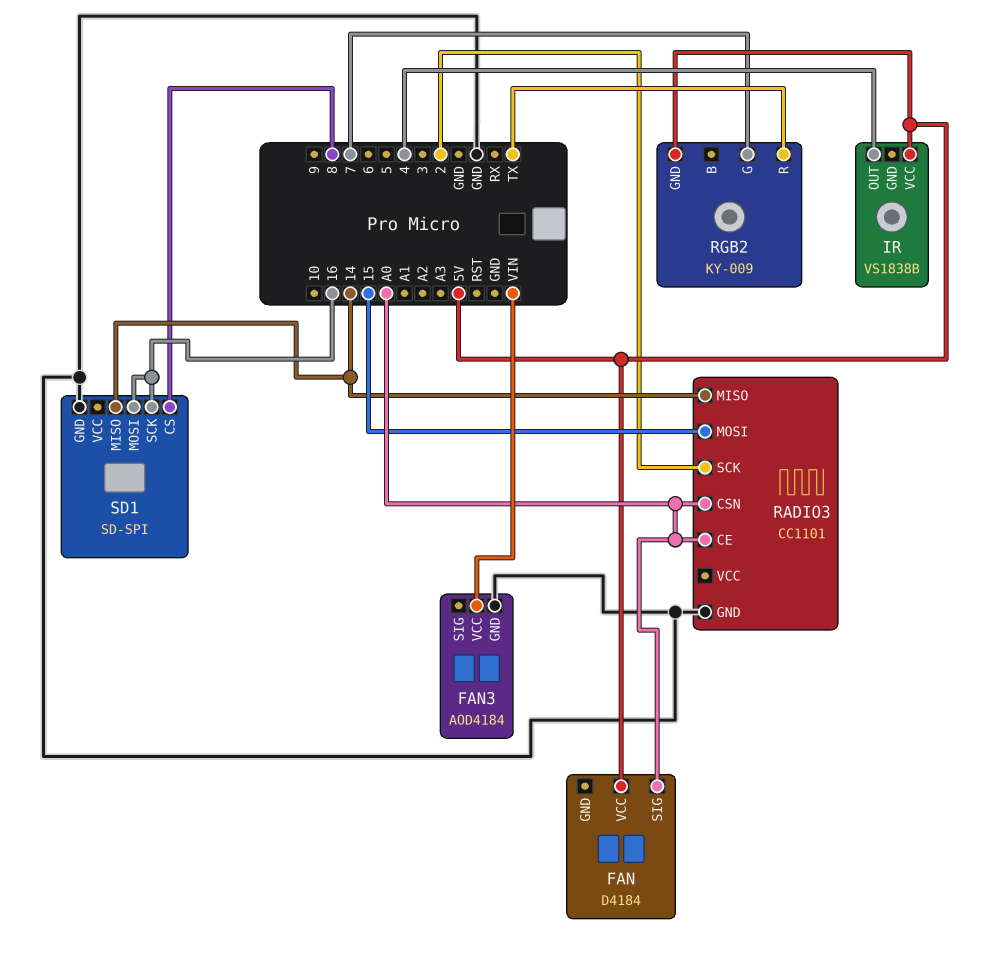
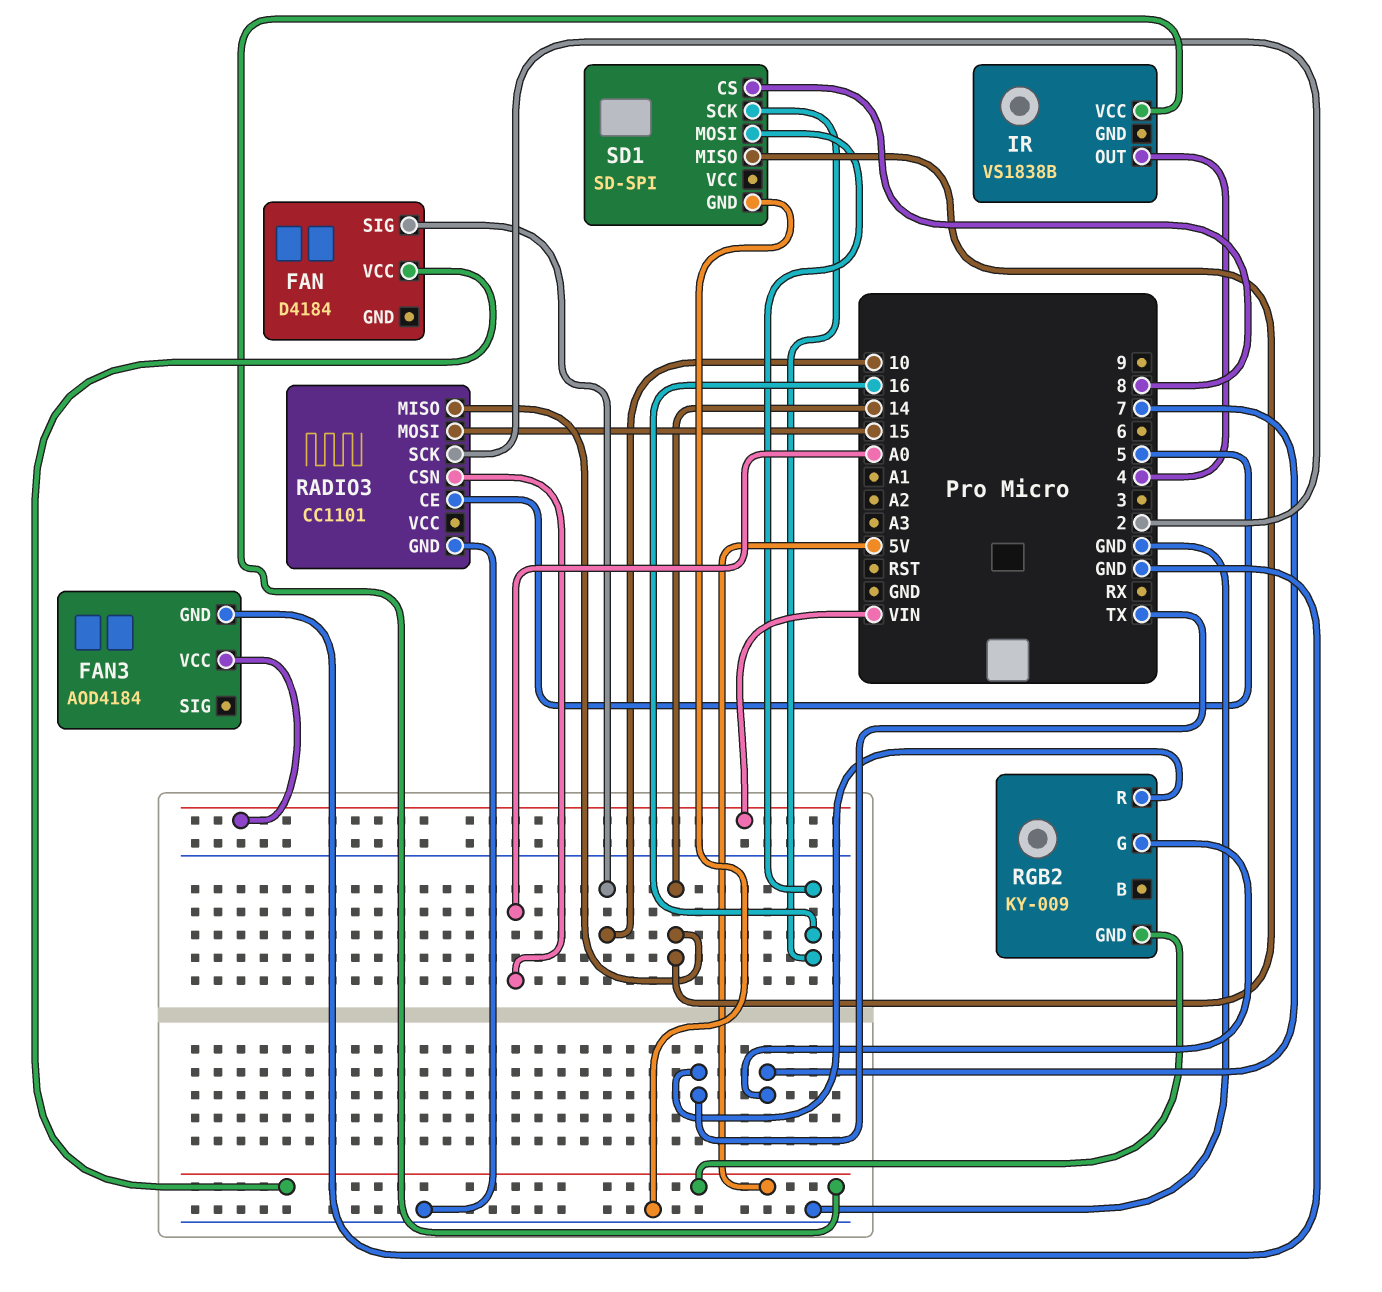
FAN pin SIG: A0 -> 10
RADIO3 pin CE: A0 -> 5

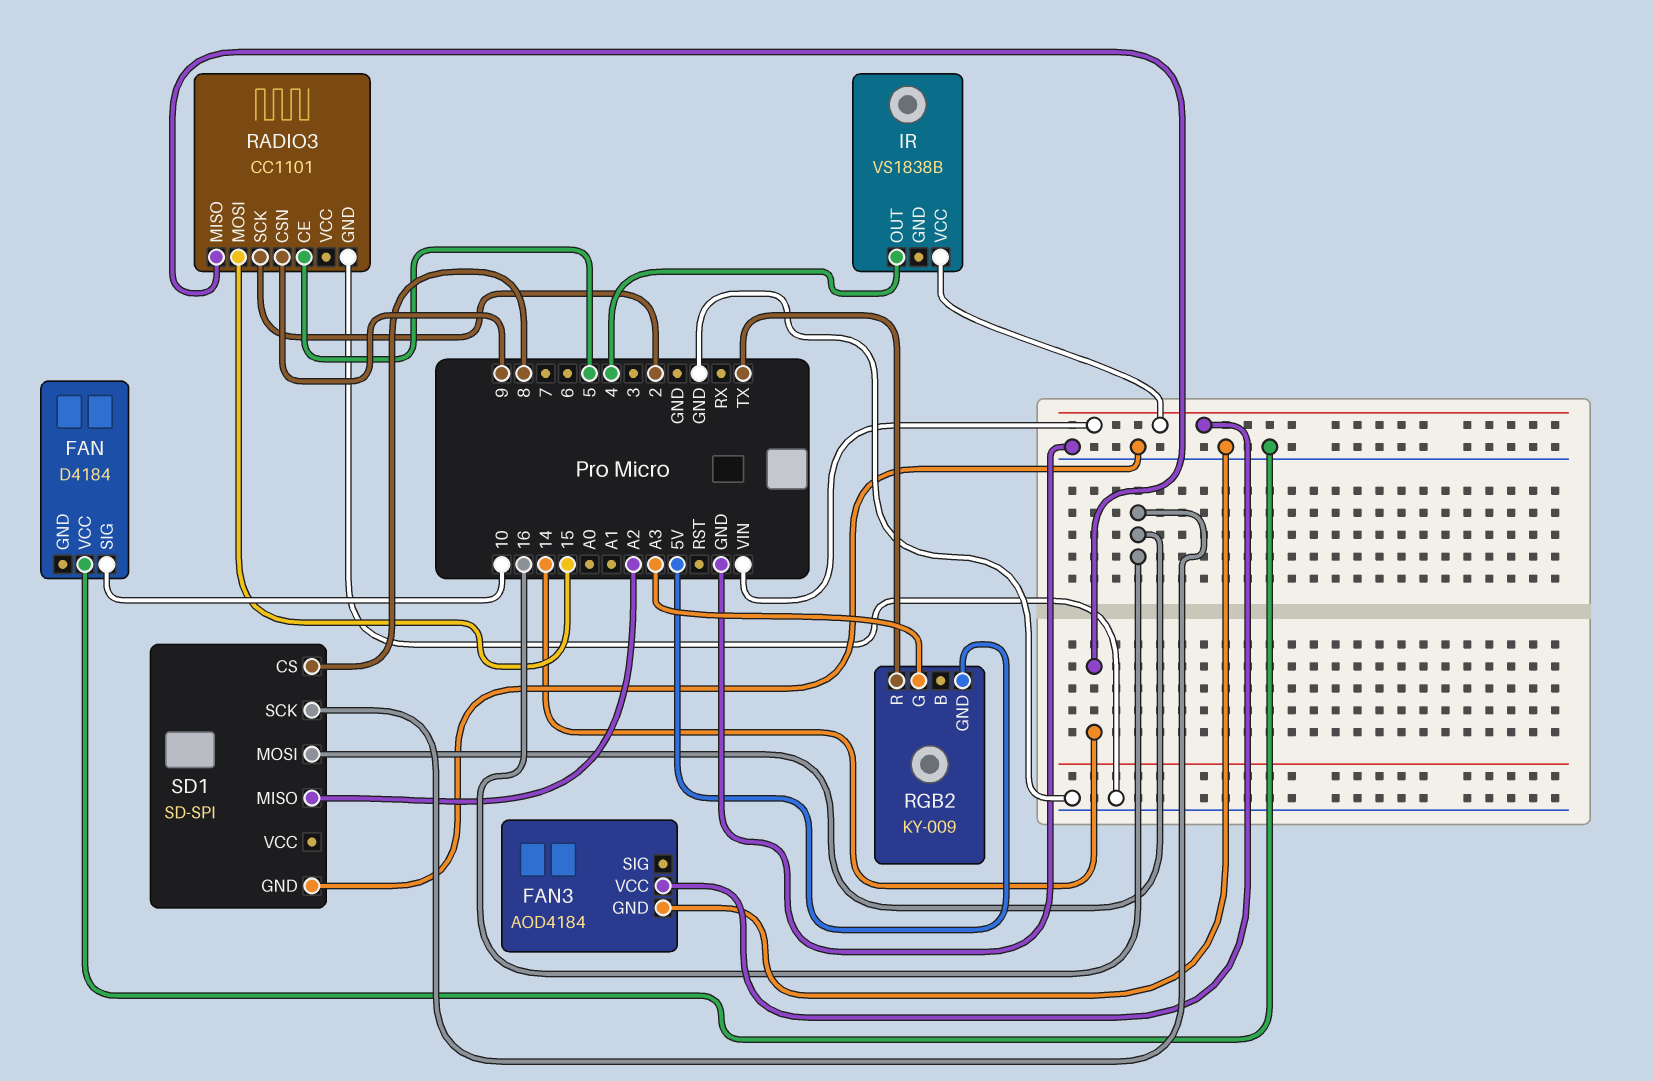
FAN pin VCC: 5V -> GND
IR pin VCC: 5V -> VIN
RADIO3 pin CSN: A0 -> 9
RGB2 pin G: 7 -> A3
SD1 pin MISO: 14 -> A2

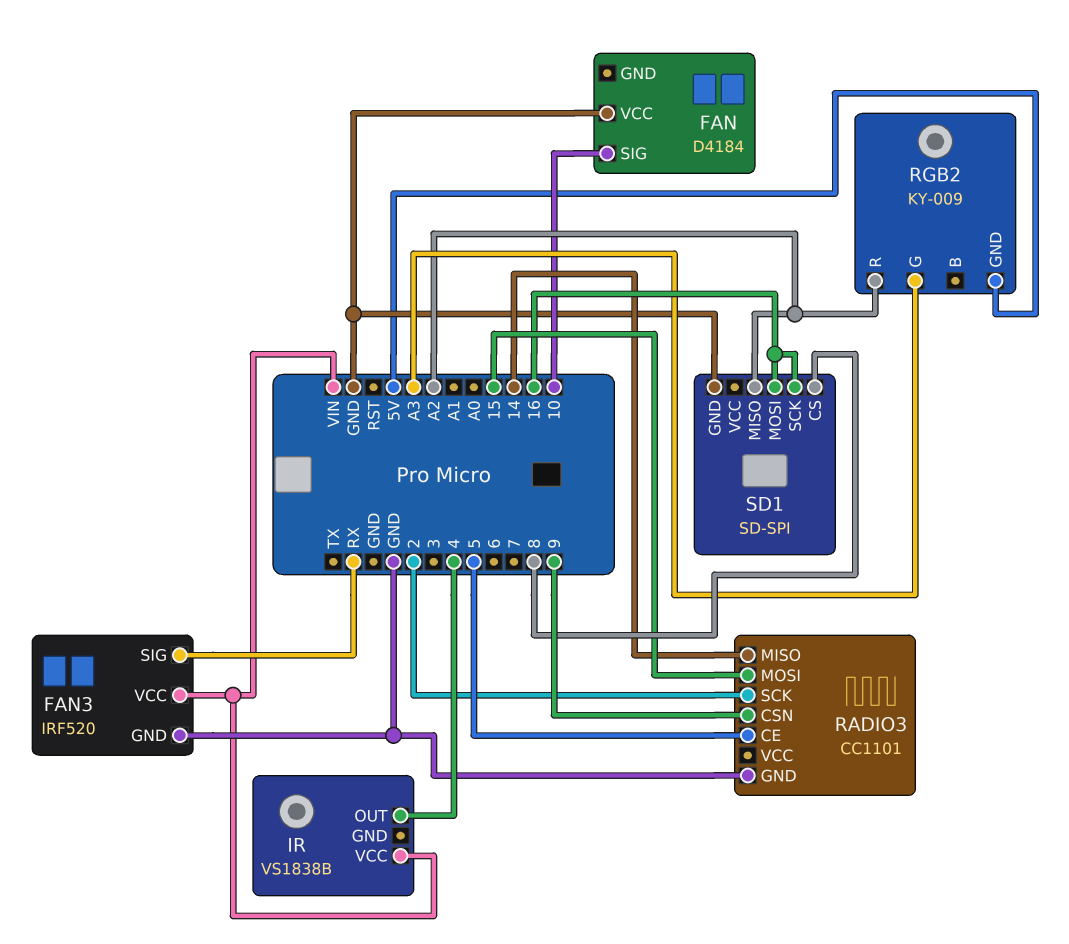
FAN3: AOD4184 -> IRF520
FAN3 pin SIG: none -> RX
RGB2 pin R: TX -> A2

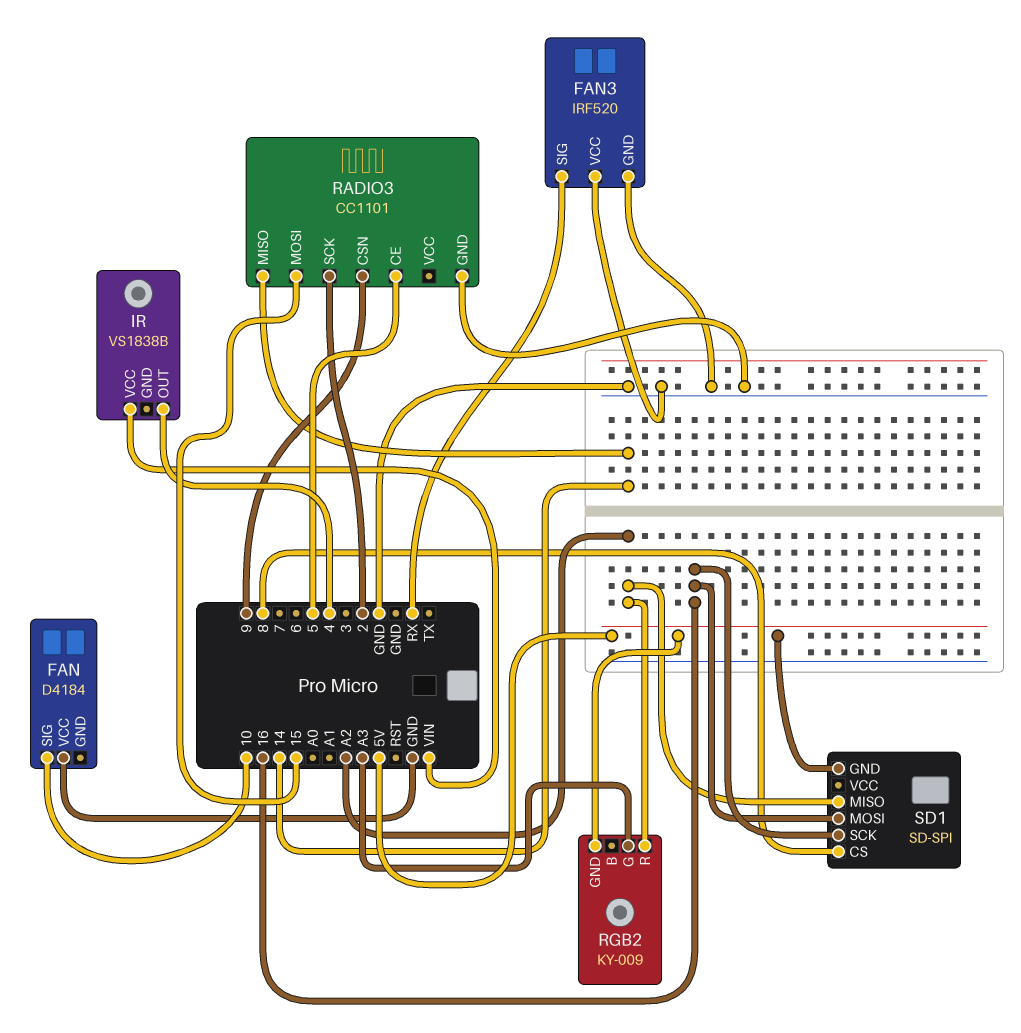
FAN3 pin VCC: VIN -> GND
SD1 pin GND: GND -> 5V

